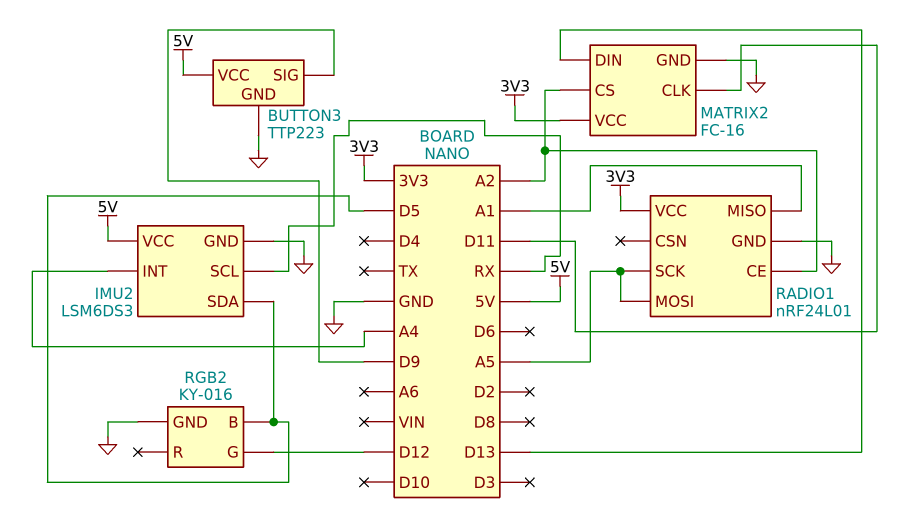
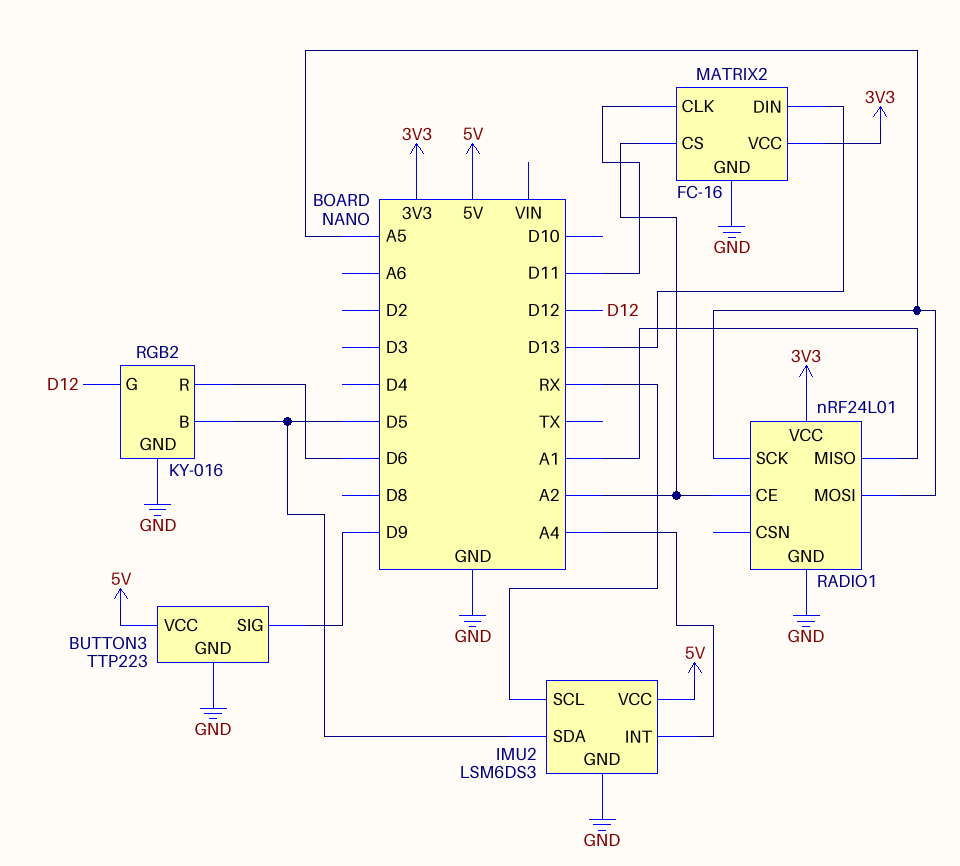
RGB2 pin R: none -> D6

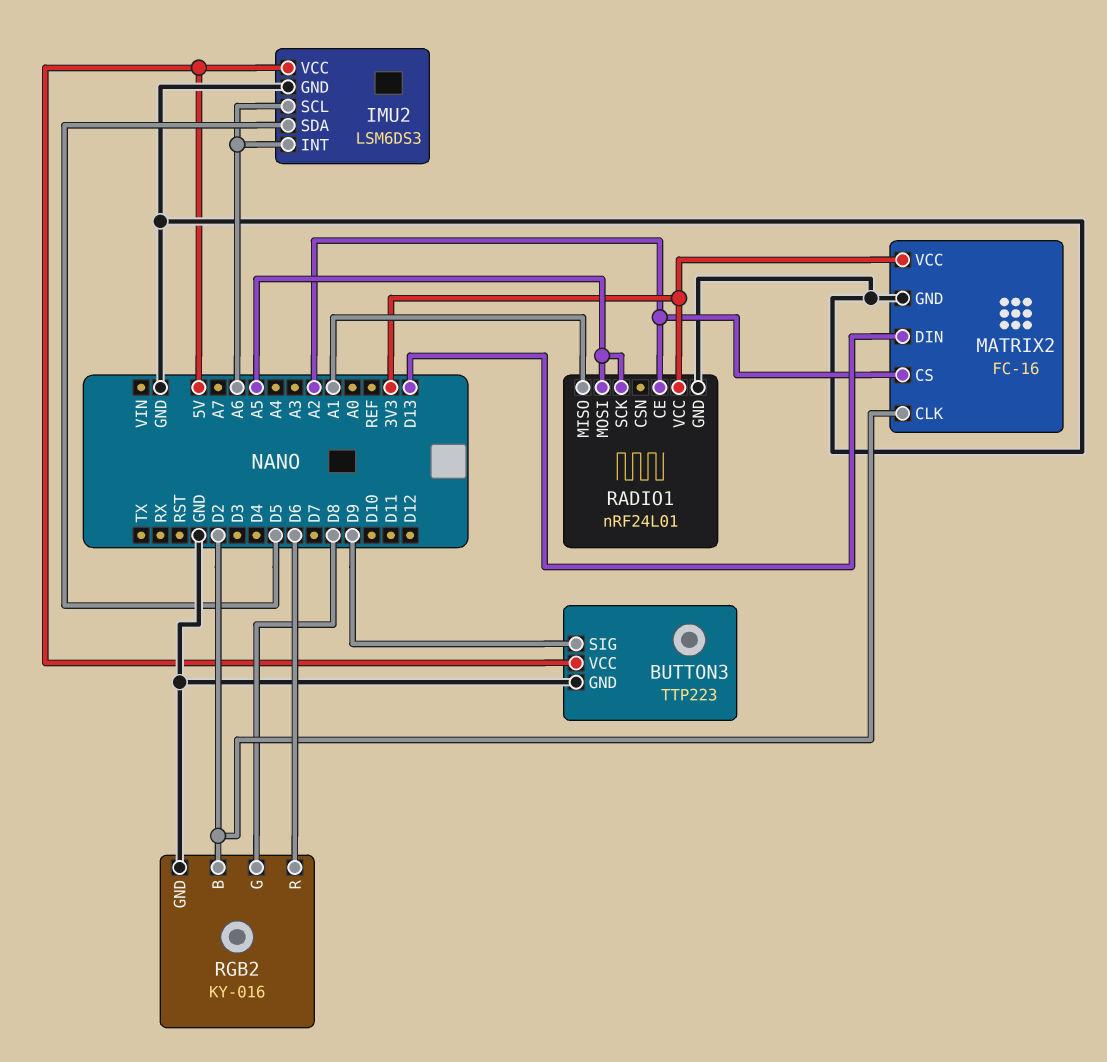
IMU2 pin INT: A4 -> A6
IMU2 pin SCL: RX -> A6
MATRIX2 pin CLK: D11 -> D2
RGB2 pin B: D5 -> D2
RGB2 pin G: D12 -> D8

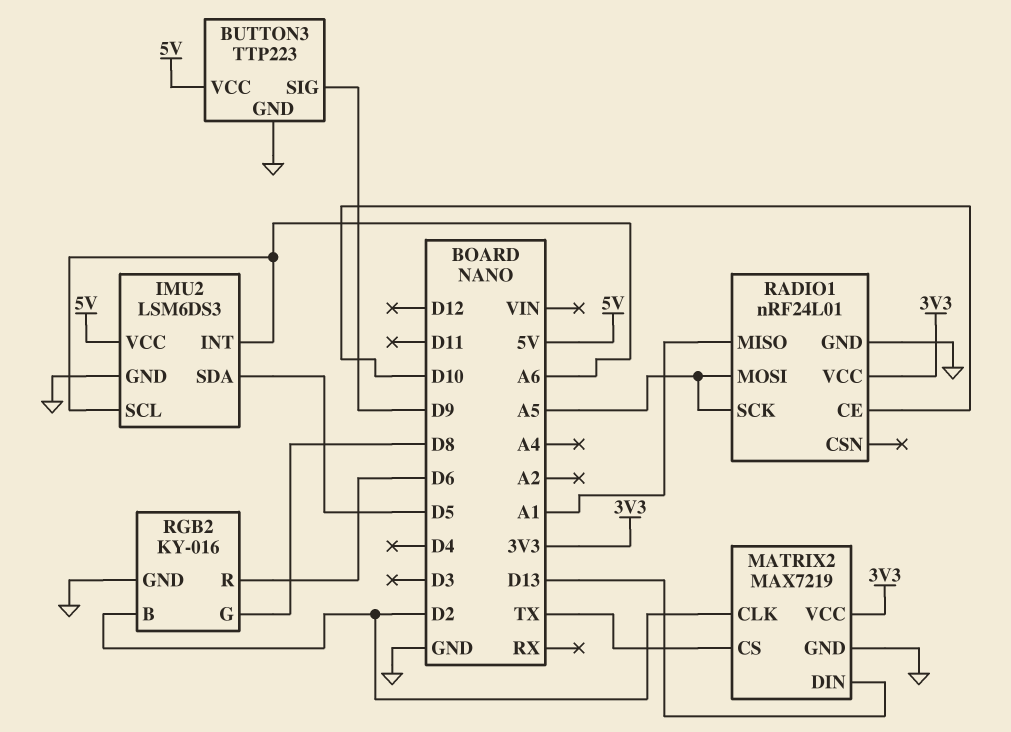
MATRIX2: FC-16 -> MAX7219
MATRIX2 pin CS: A2 -> TX
RADIO1 pin CE: A2 -> D10

